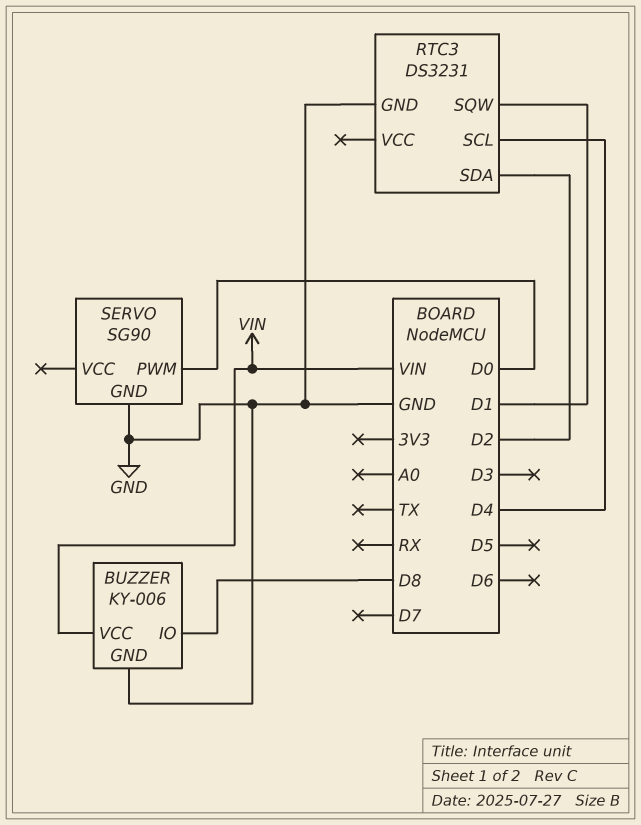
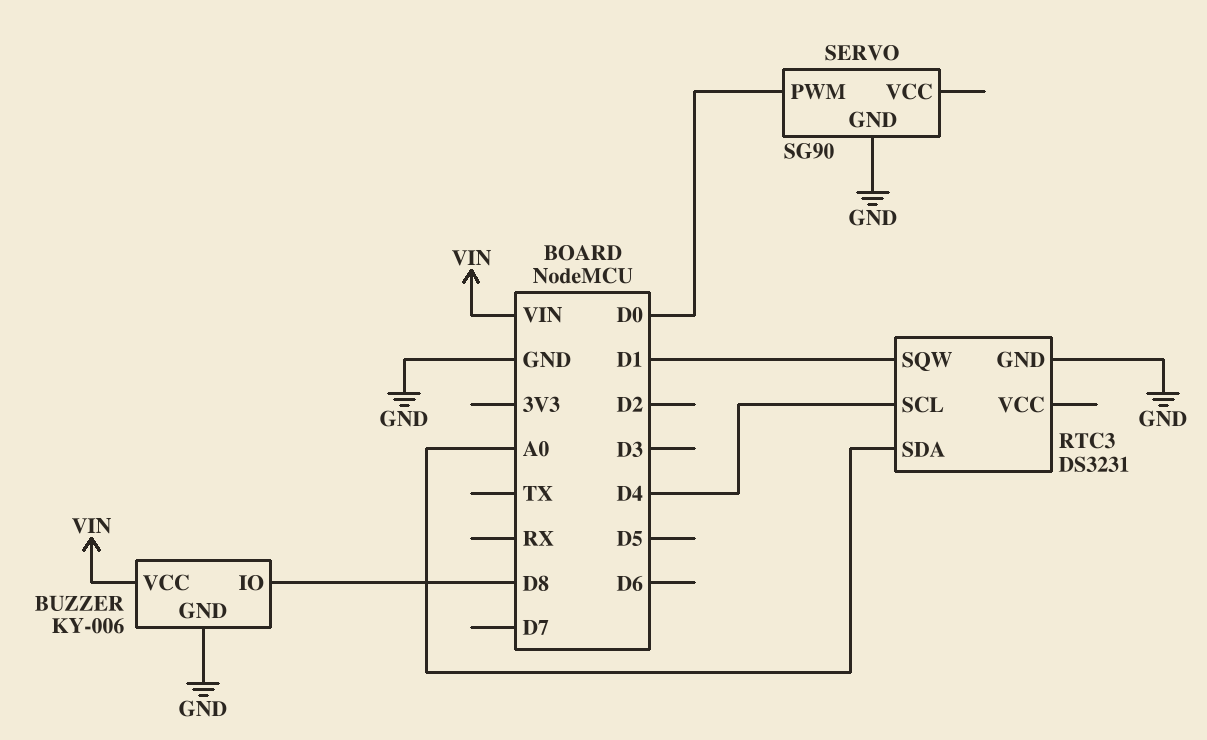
RTC3 pin SDA: D2 -> A0

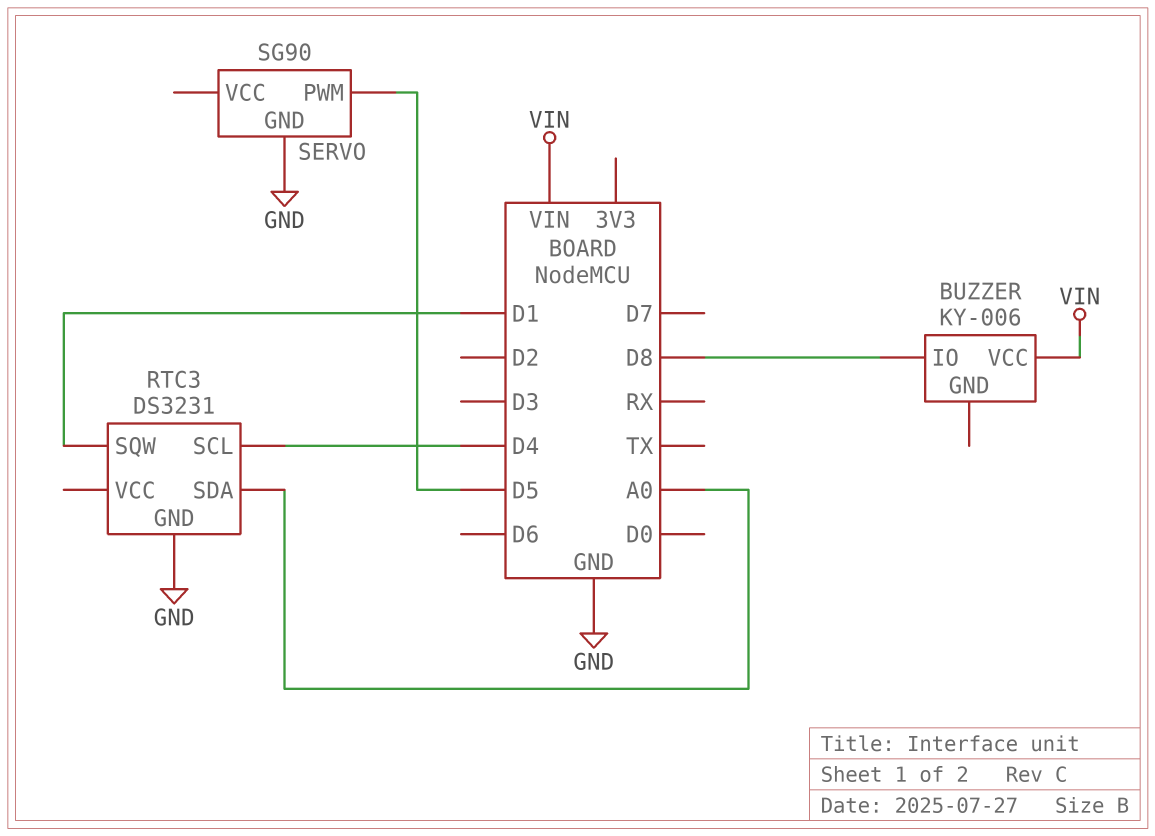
BUZZER pin GND: GND -> none
SERVO pin PWM: D0 -> D5

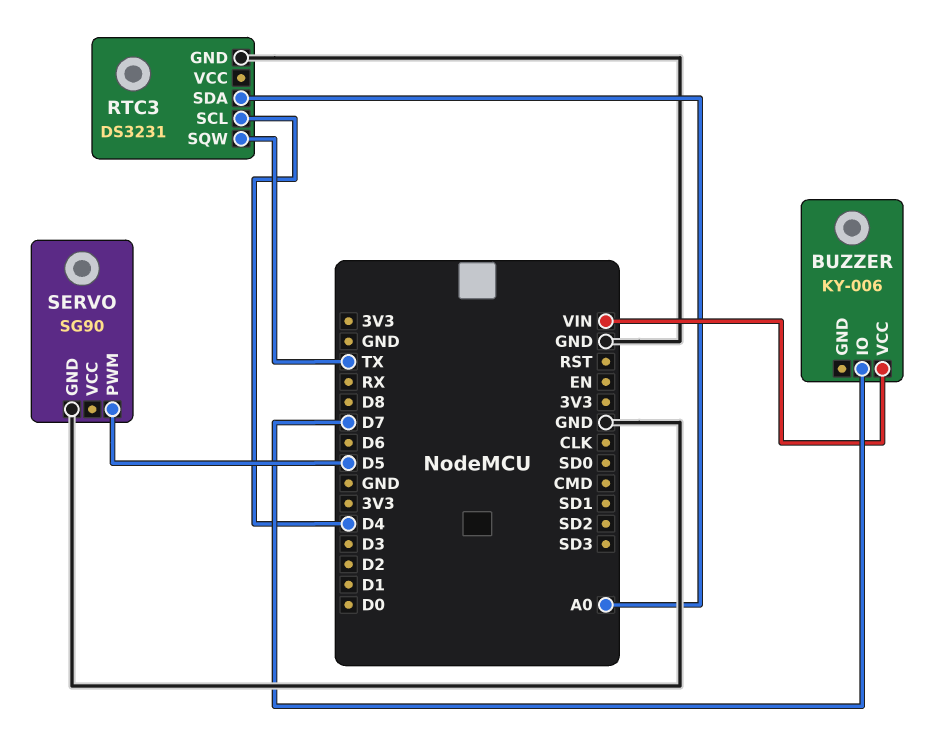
BUZZER pin IO: D8 -> D7
RTC3 pin SQW: D1 -> TX

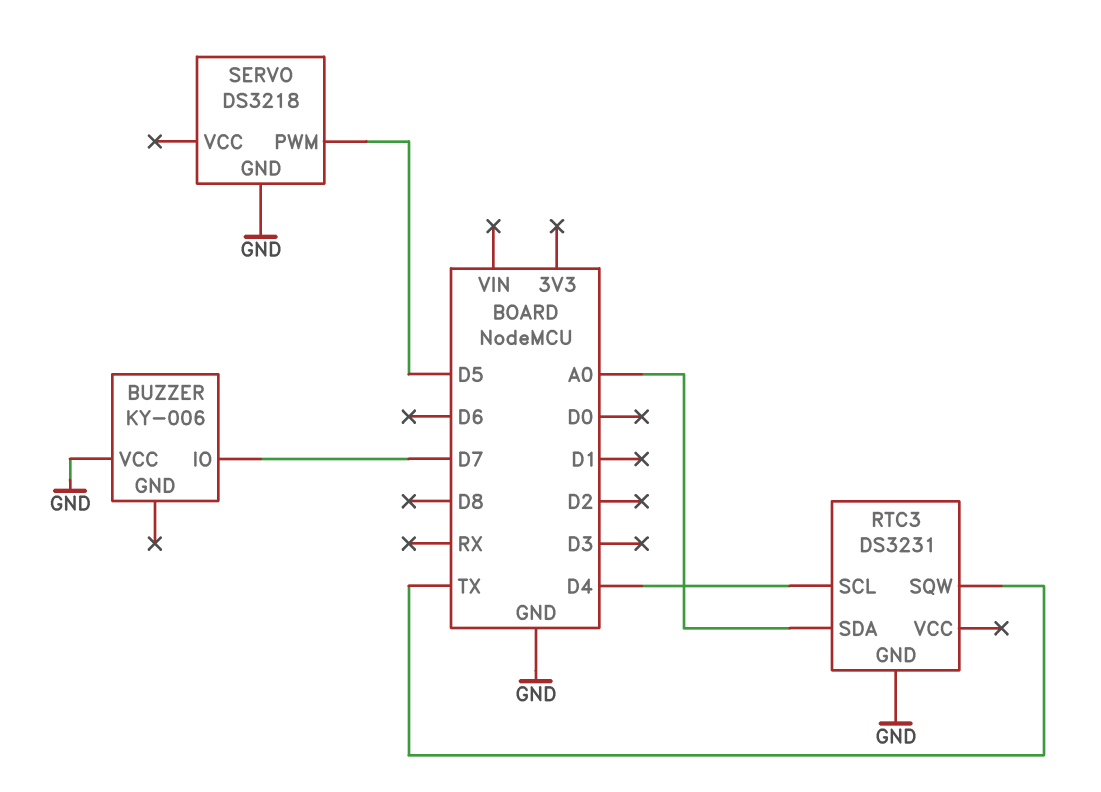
BUZZER pin VCC: VIN -> GND
SERVO: SG90 -> DS3218

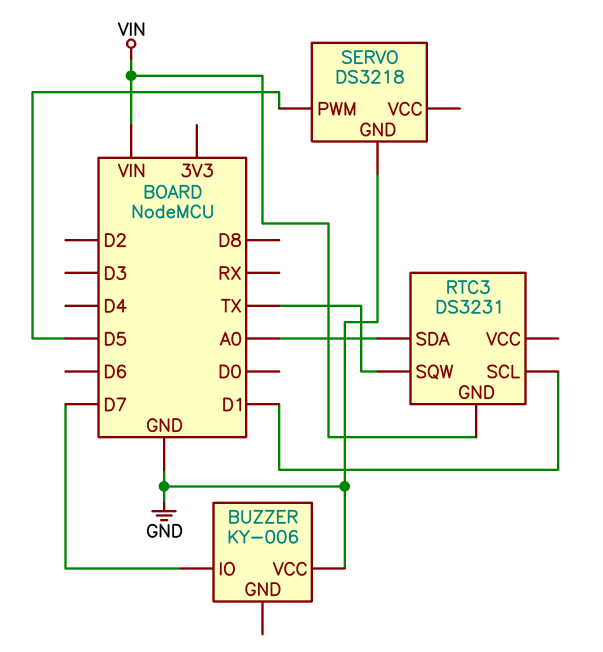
RTC3 pin GND: GND -> VIN
RTC3 pin SCL: D4 -> D1

